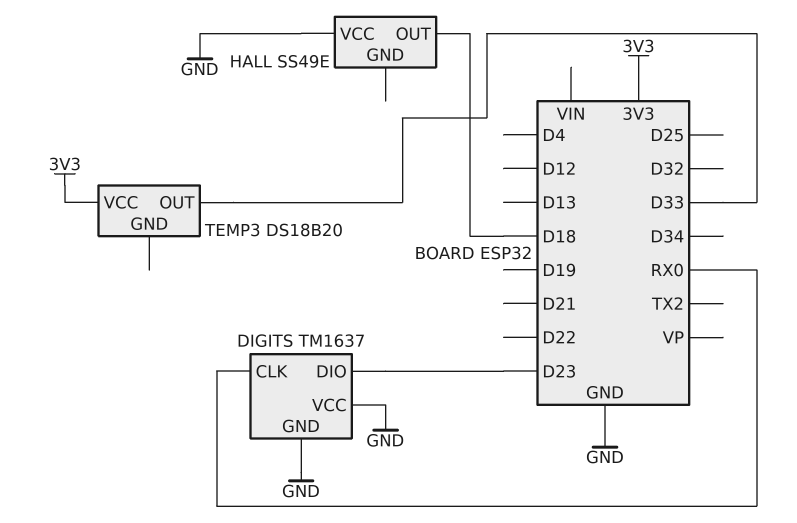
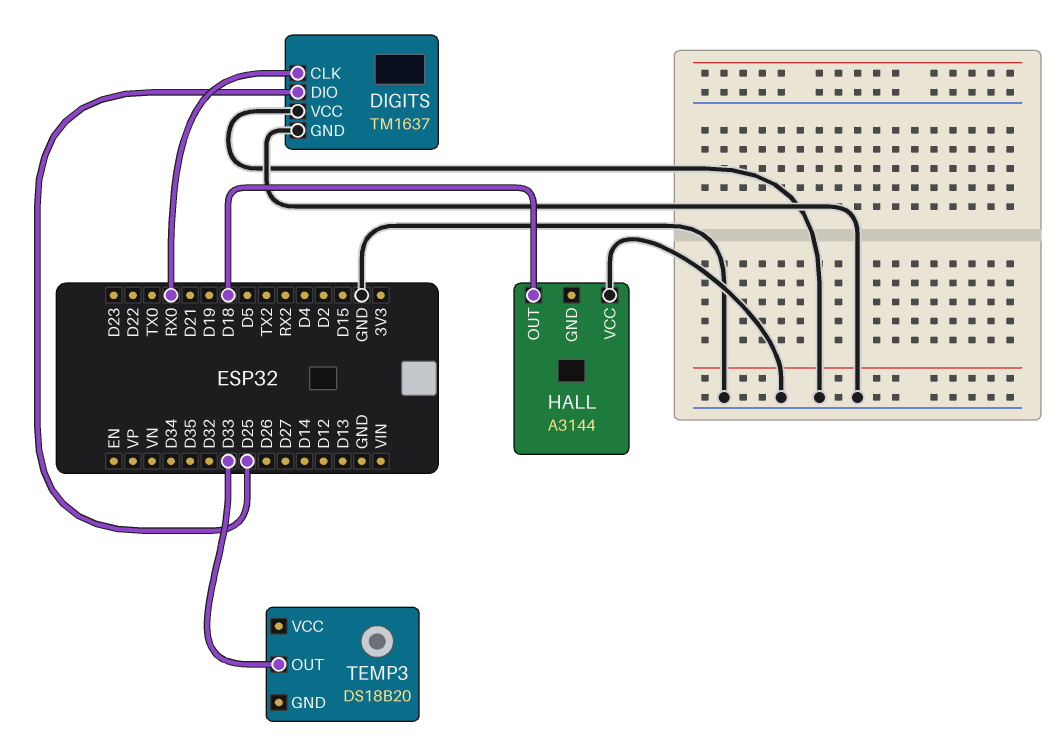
DIGITS pin DIO: D23 -> D25
HALL: SS49E -> A3144
TEMP3 pin VCC: 3V3 -> none

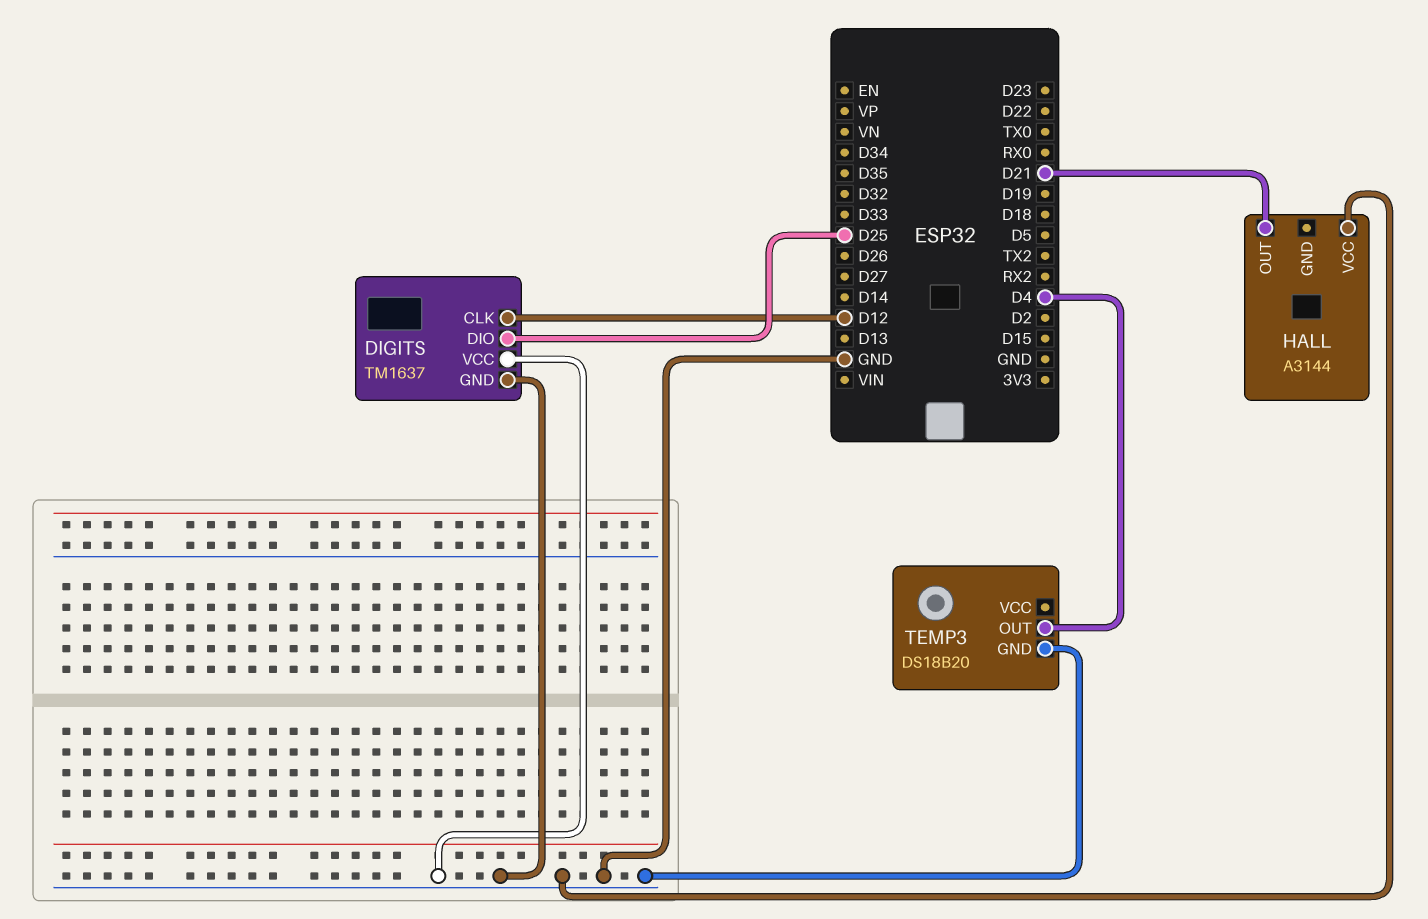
DIGITS pin CLK: RX0 -> D12
HALL pin OUT: D18 -> D21
TEMP3 pin GND: none -> GND
TEMP3 pin OUT: D33 -> D4

